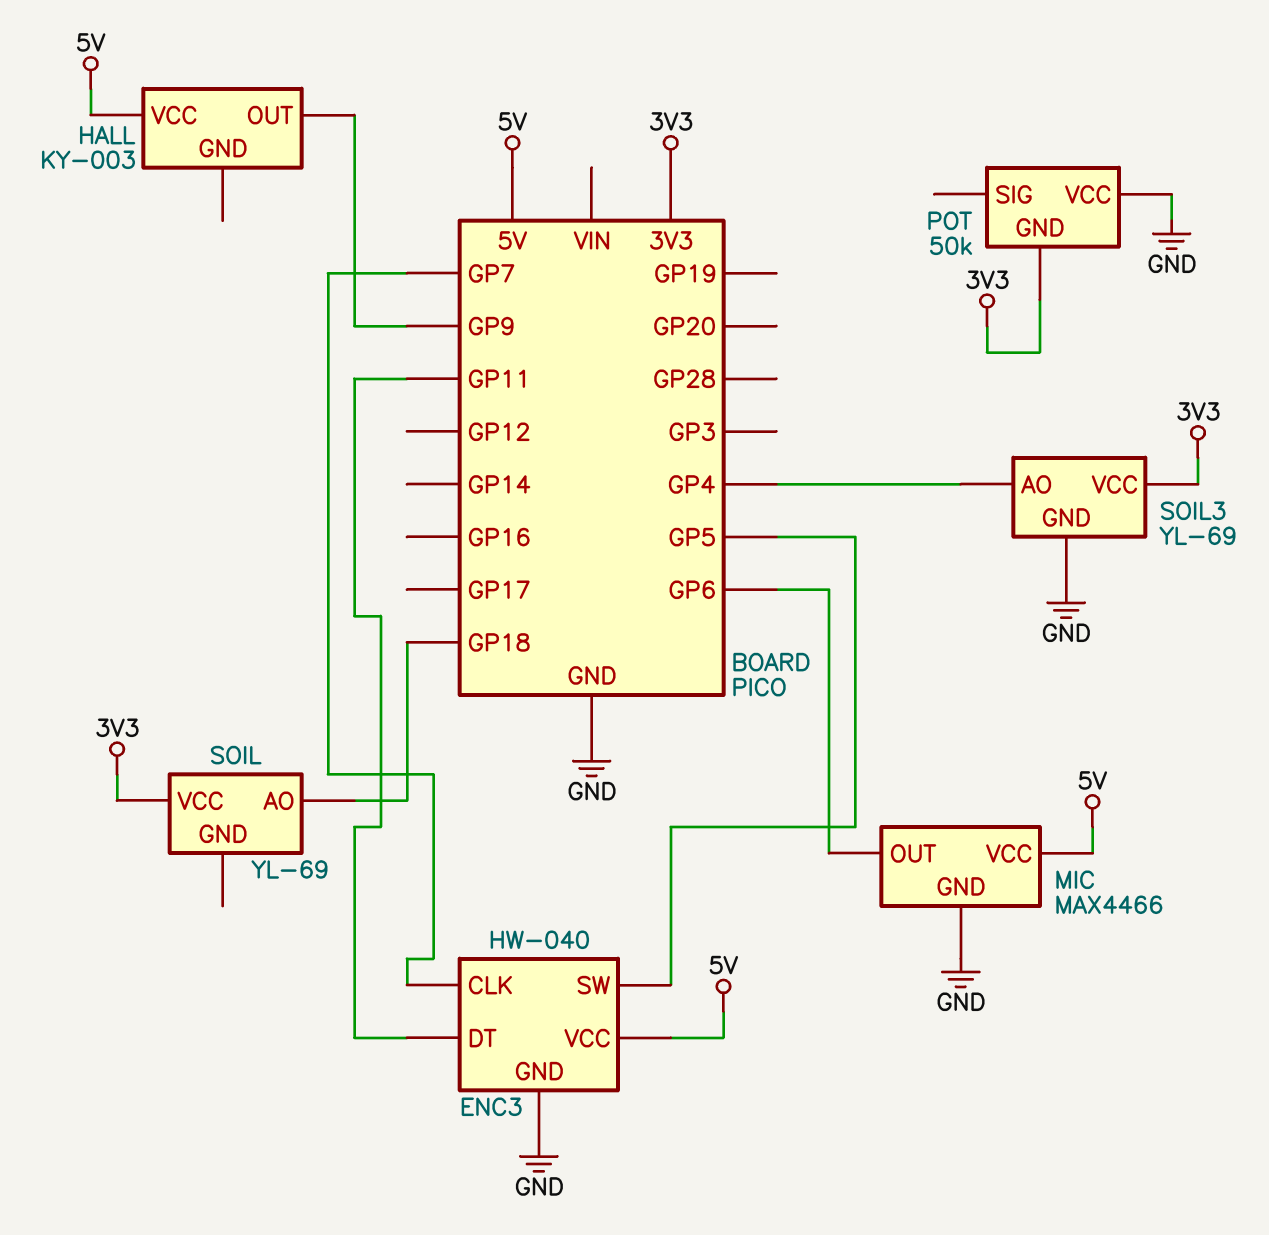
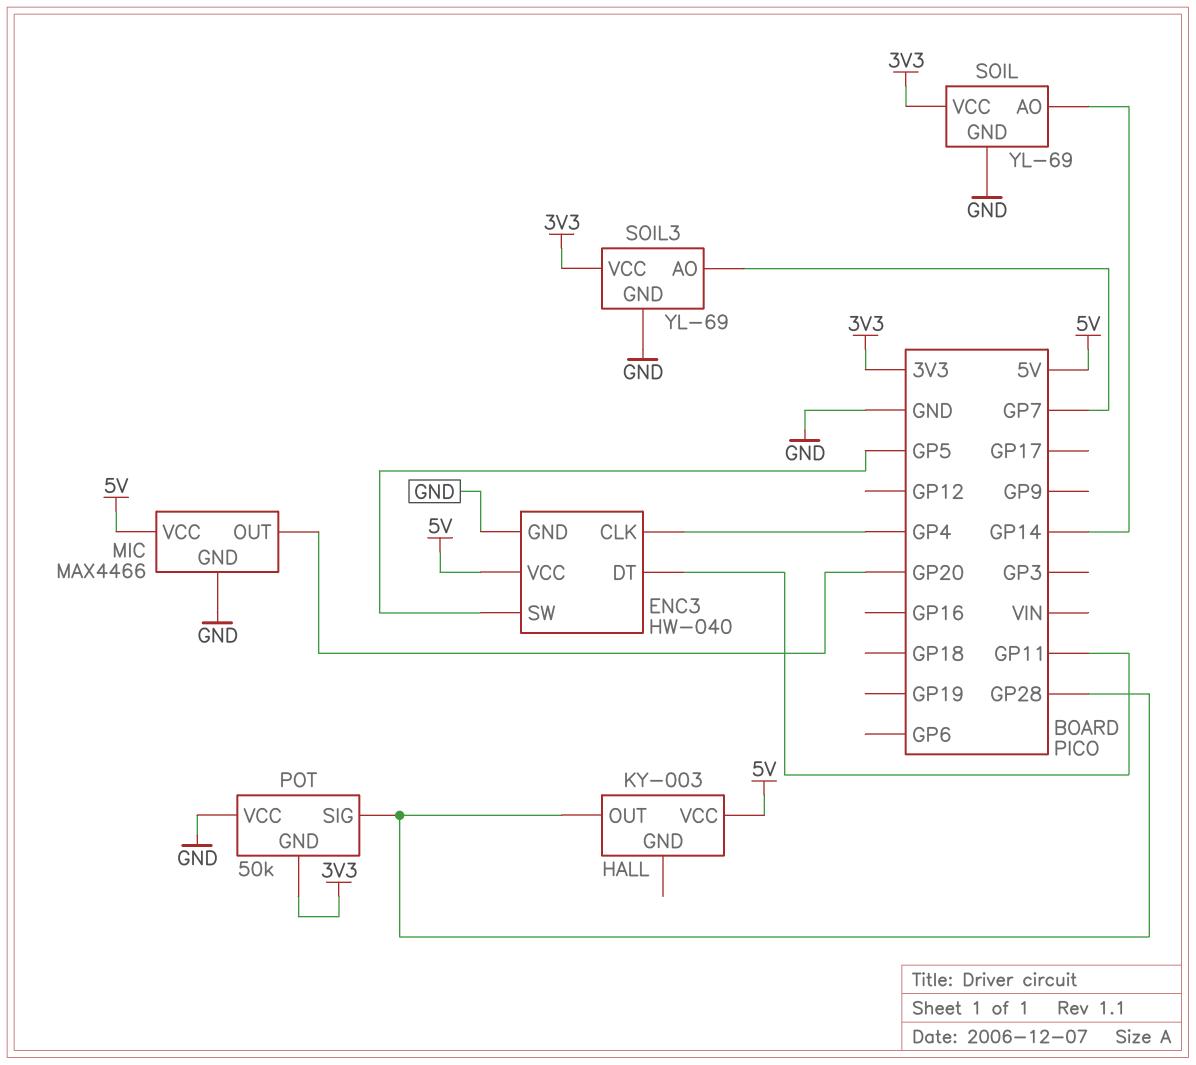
ENC3 pin CLK: GP7 -> GP4
HALL pin OUT: GP9 -> GP28
MIC pin OUT: GP6 -> GP20
POT pin SIG: none -> GP28
SOIL pin AO: GP18 -> GP14
SOIL pin GND: none -> GND
SOIL3 pin AO: GP4 -> GP7

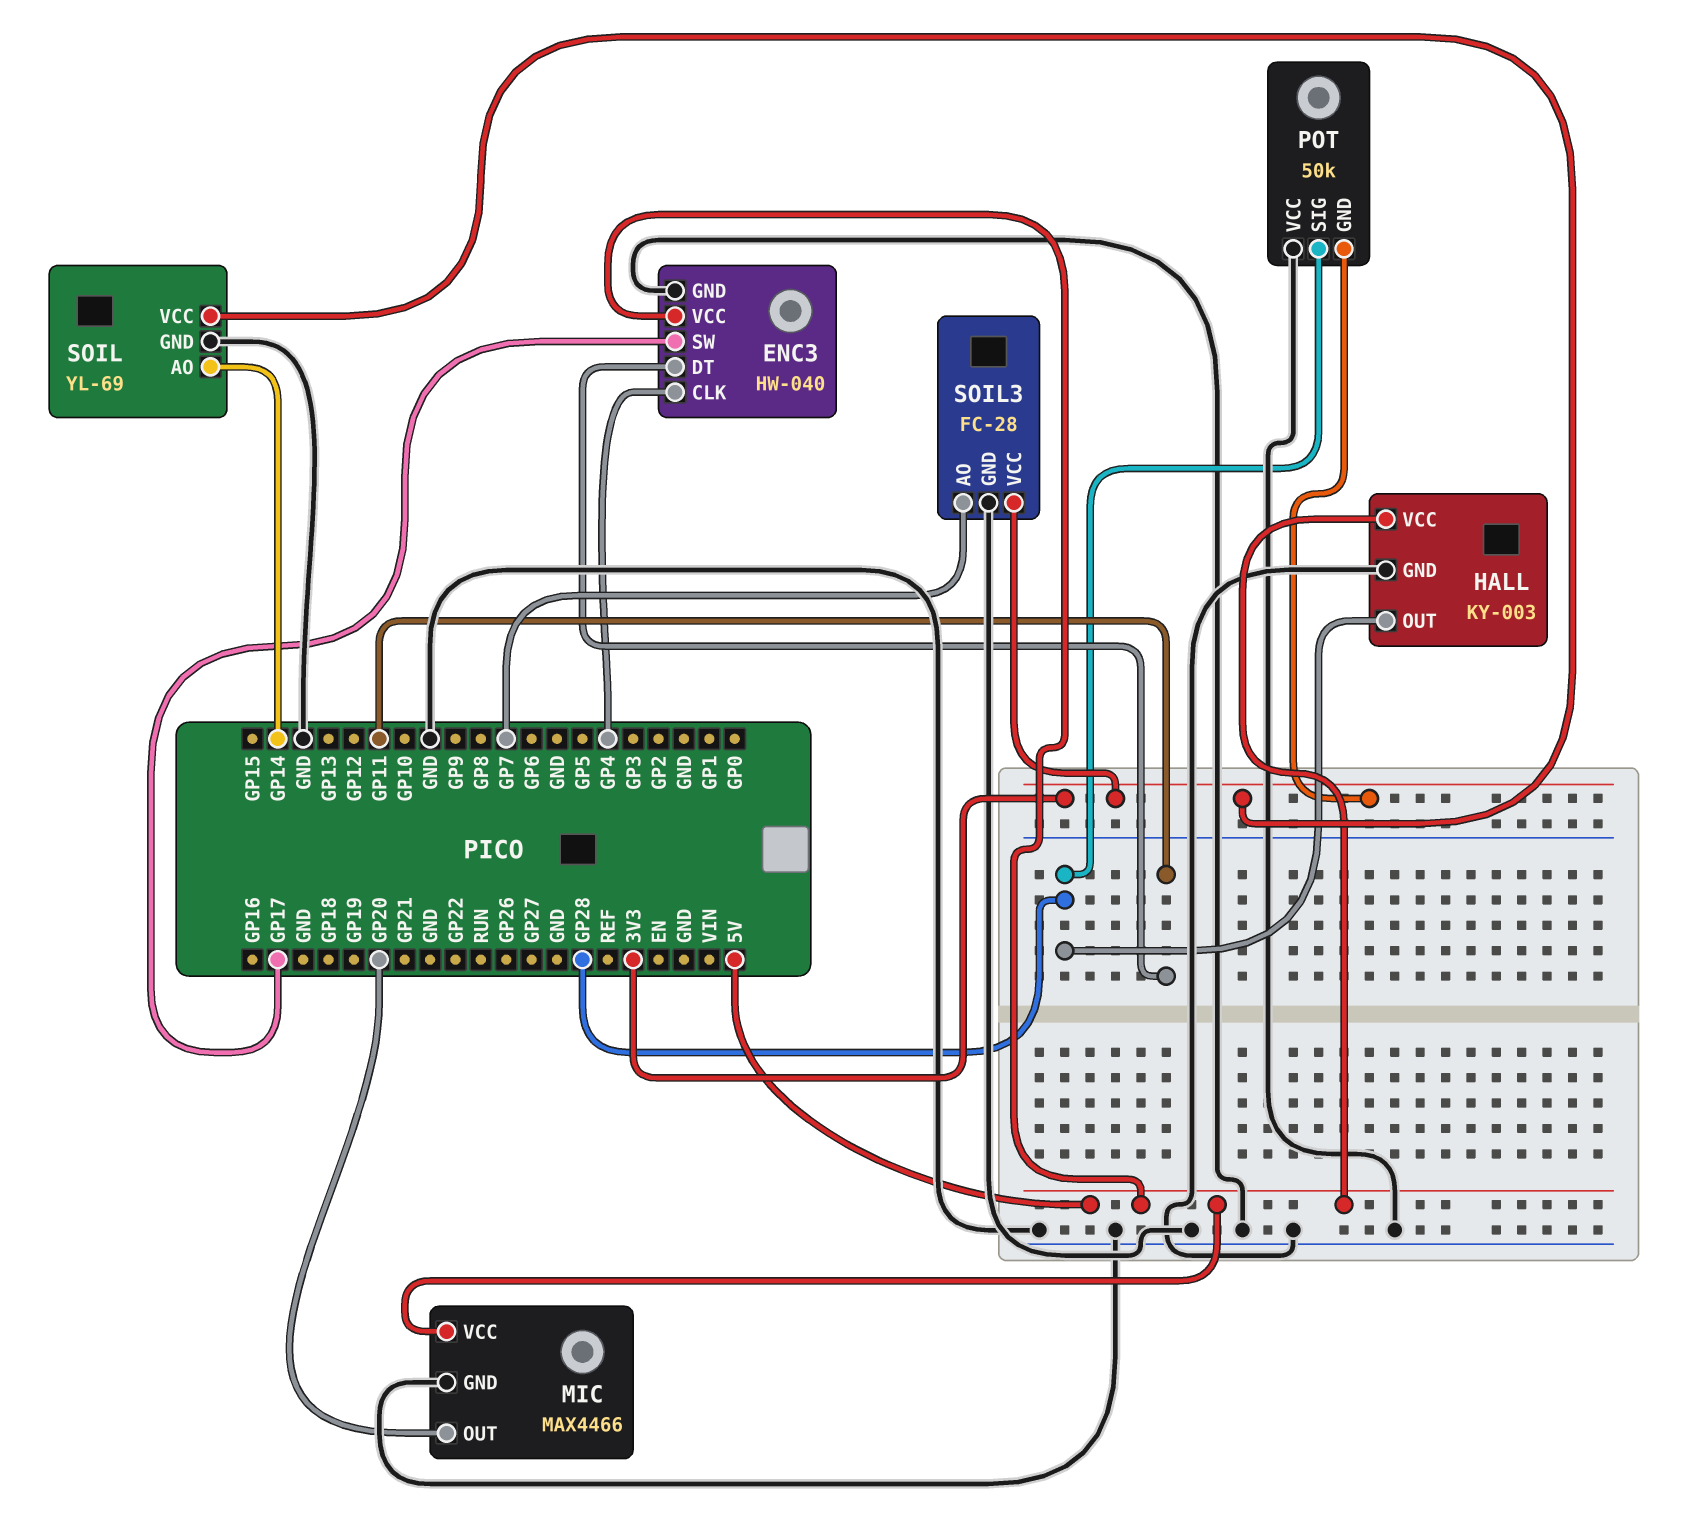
ENC3 pin SW: GP5 -> GP17
HALL pin GND: none -> GND
SOIL3: YL-69 -> FC-28

